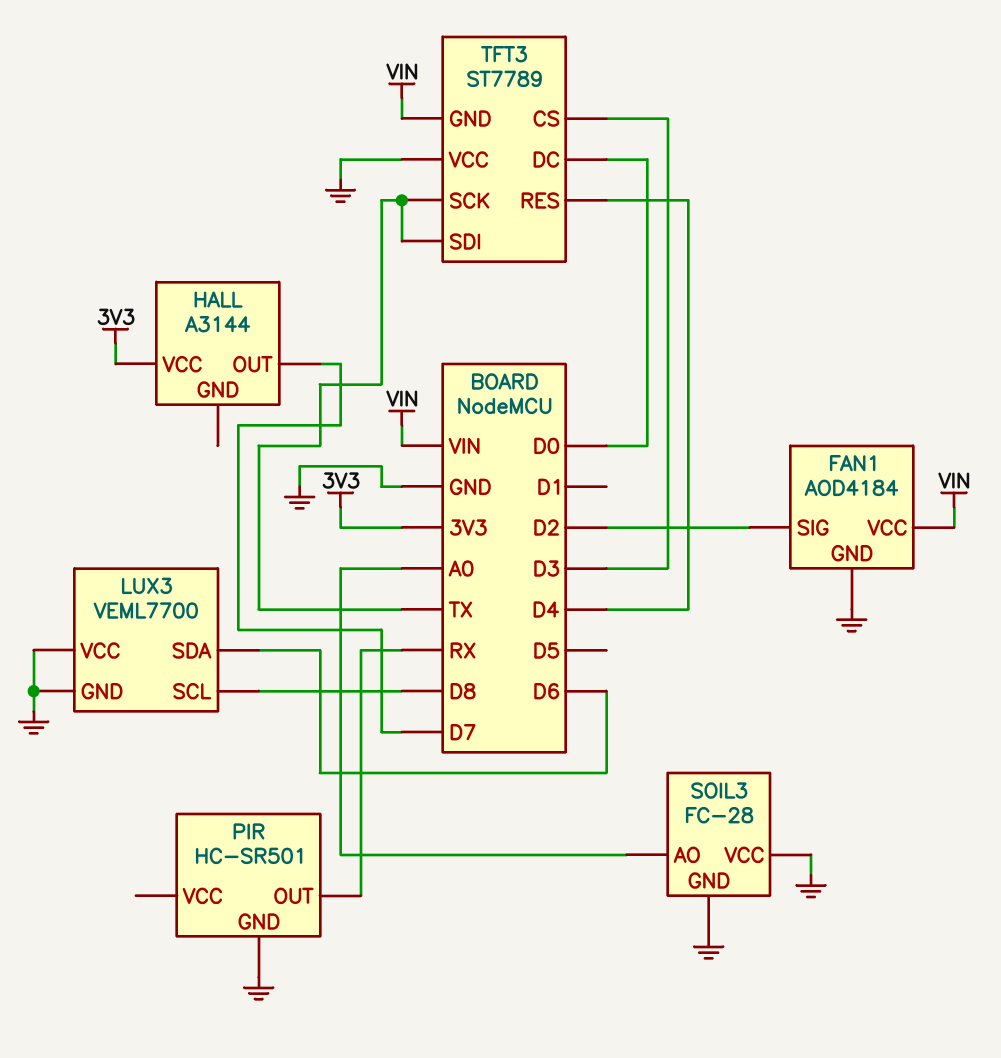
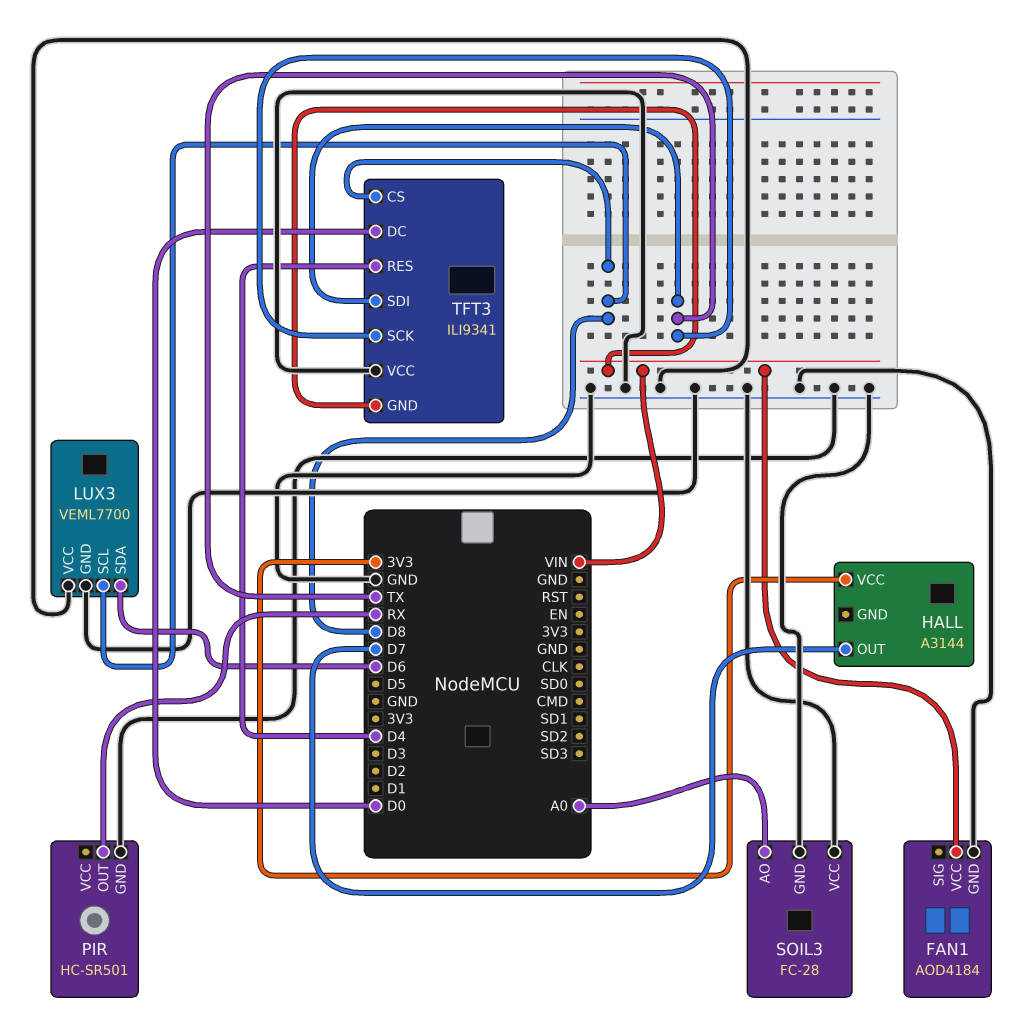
FAN1 pin SIG: D2 -> none
TFT3: ST7789 -> ILI9341
TFT3 pin CS: D3 -> D8

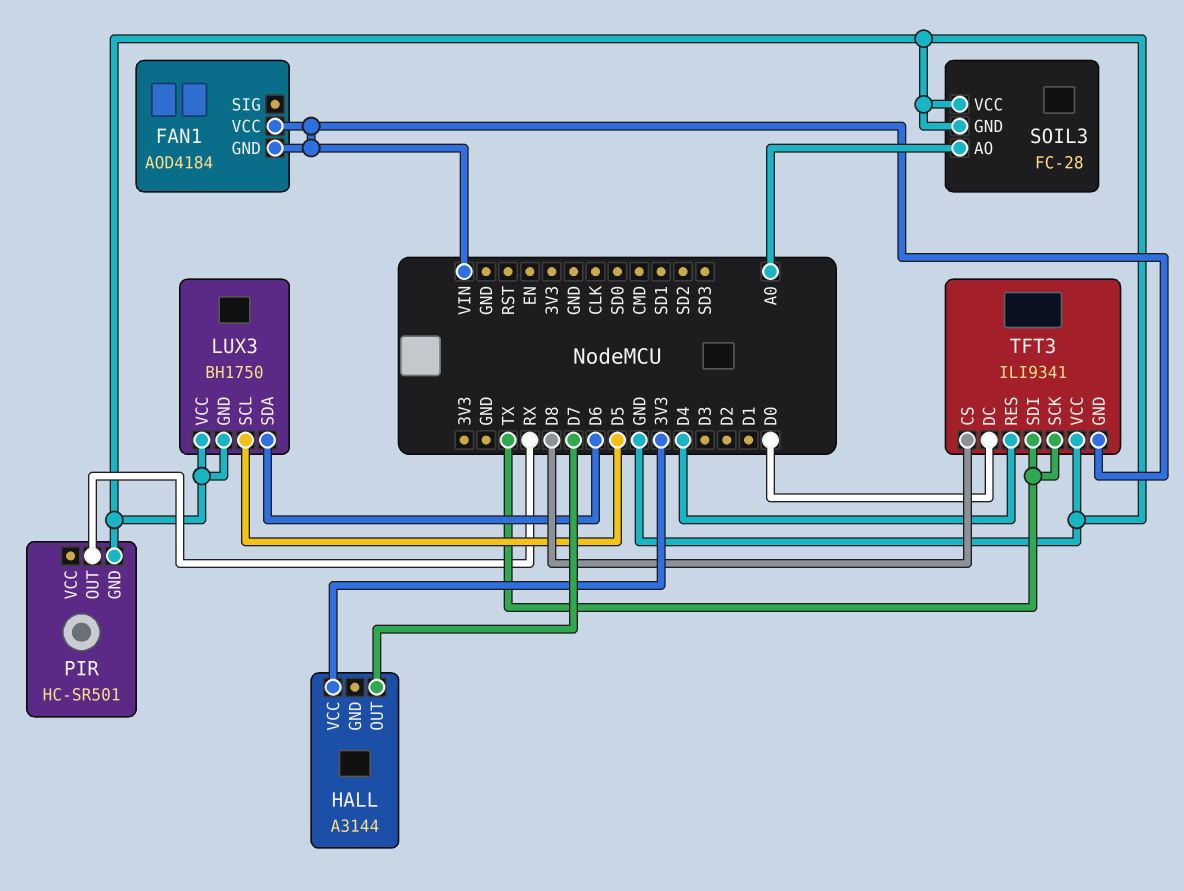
FAN1 pin GND: GND -> VIN
LUX3: VEML7700 -> BH1750
LUX3 pin SCL: D8 -> D5

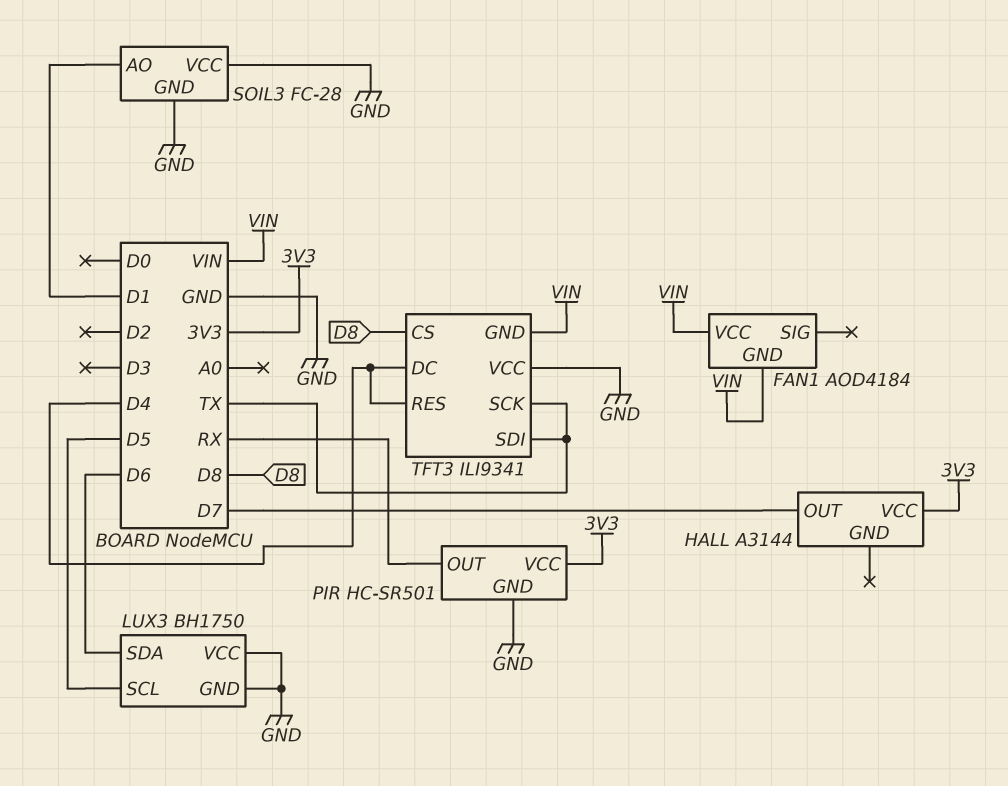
PIR pin VCC: none -> 3V3
SOIL3 pin AO: A0 -> D1
TFT3 pin DC: D0 -> D4

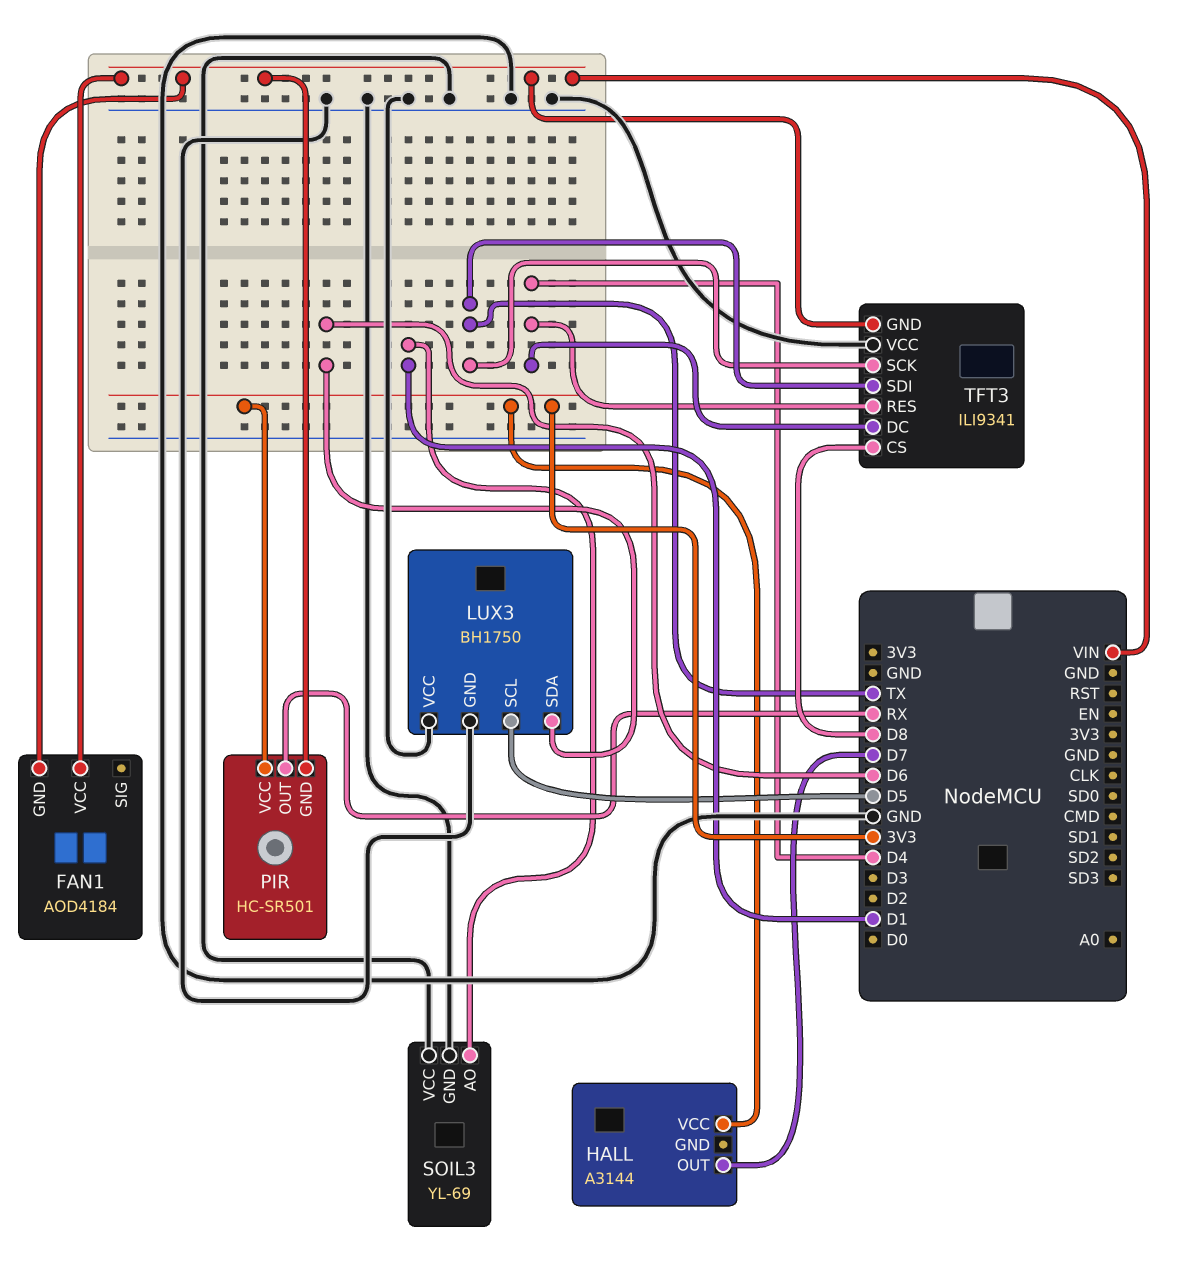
PIR pin GND: GND -> VIN
SOIL3: FC-28 -> YL-69

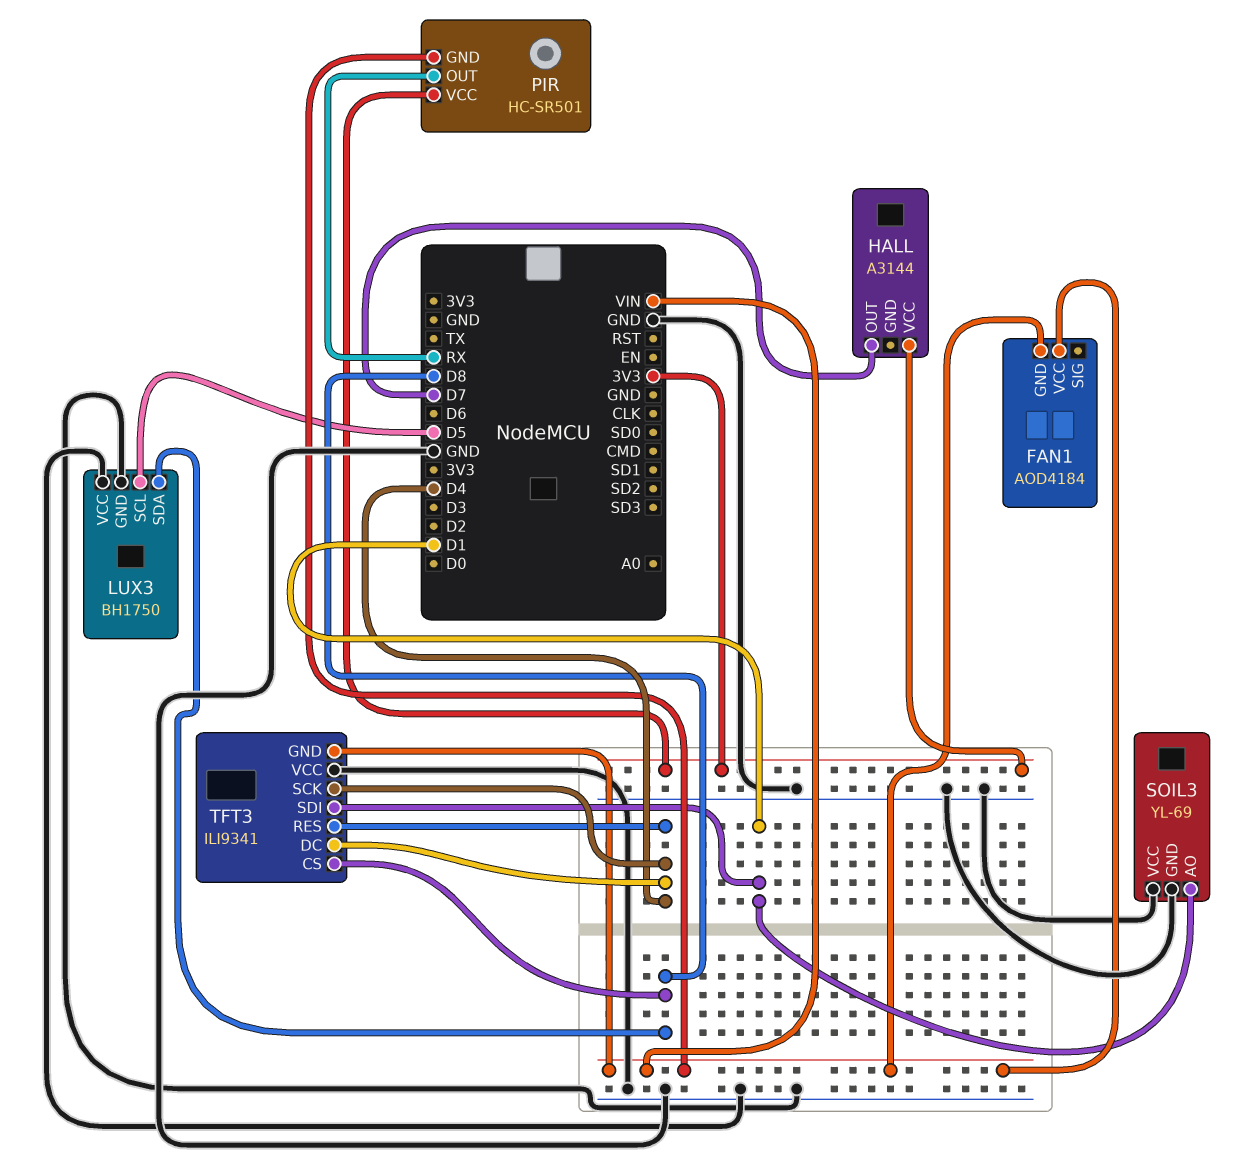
LUX3 pin SDA: D6 -> D8
TFT3 pin SCK: TX -> D4
TFT3 pin SDI: TX -> D1

